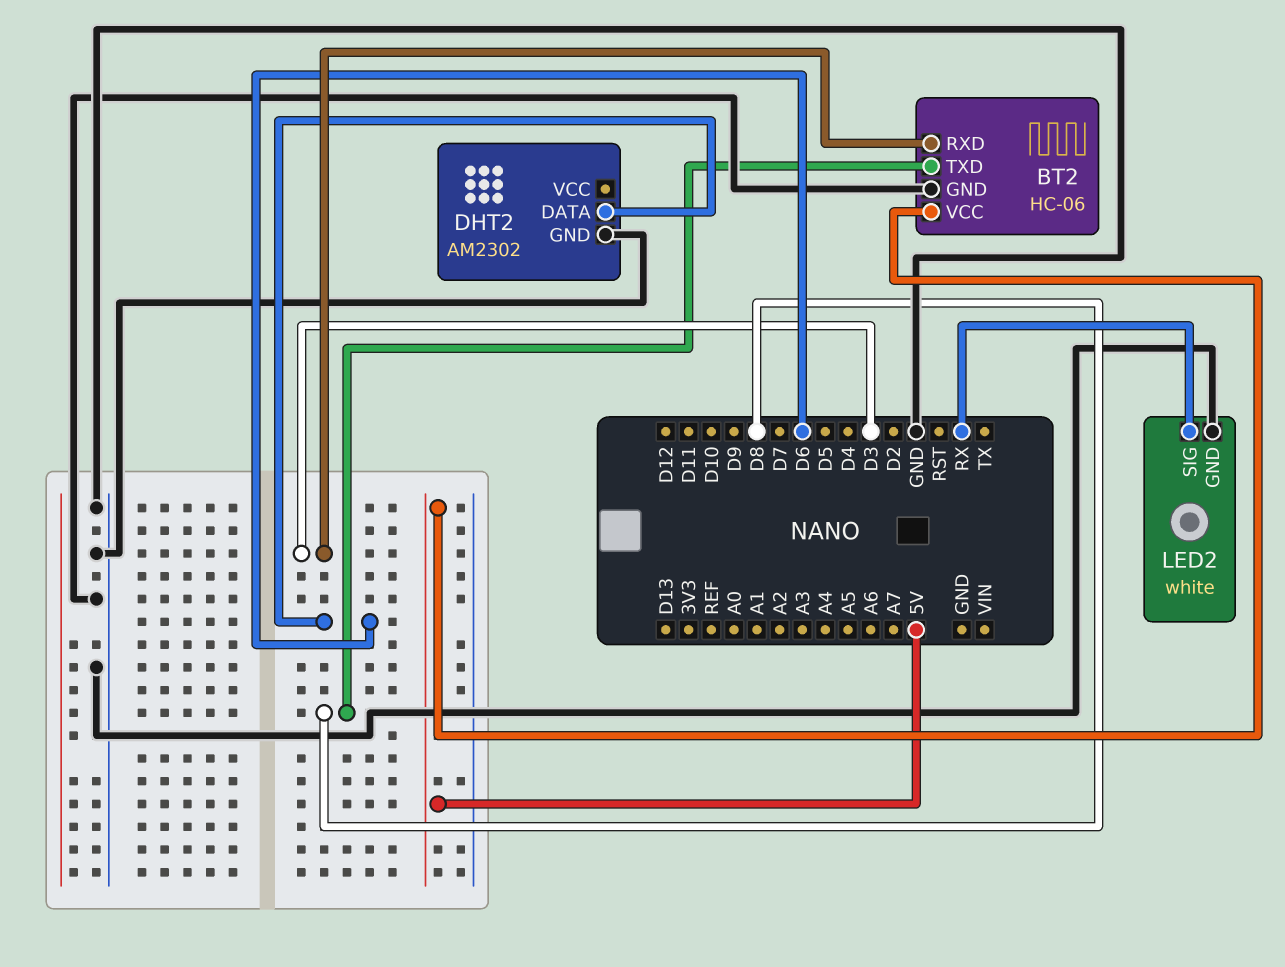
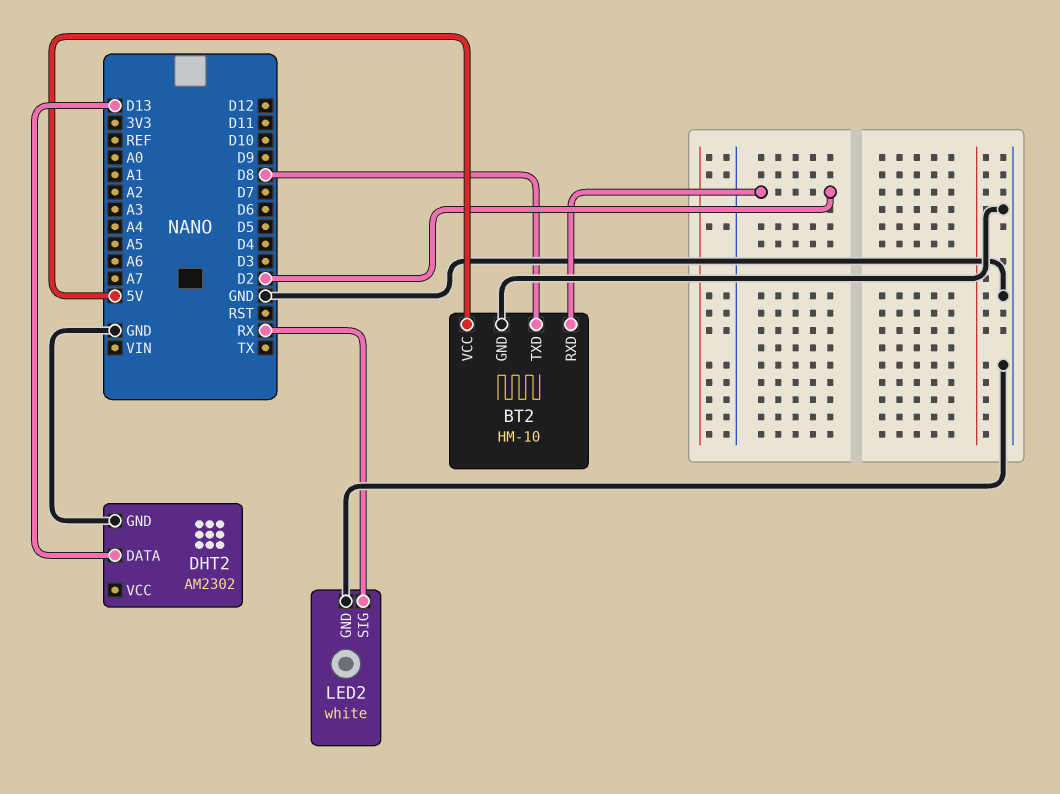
BT2: HC-06 -> HM-10
BT2 pin RXD: D3 -> D2
DHT2 pin DATA: D6 -> D13

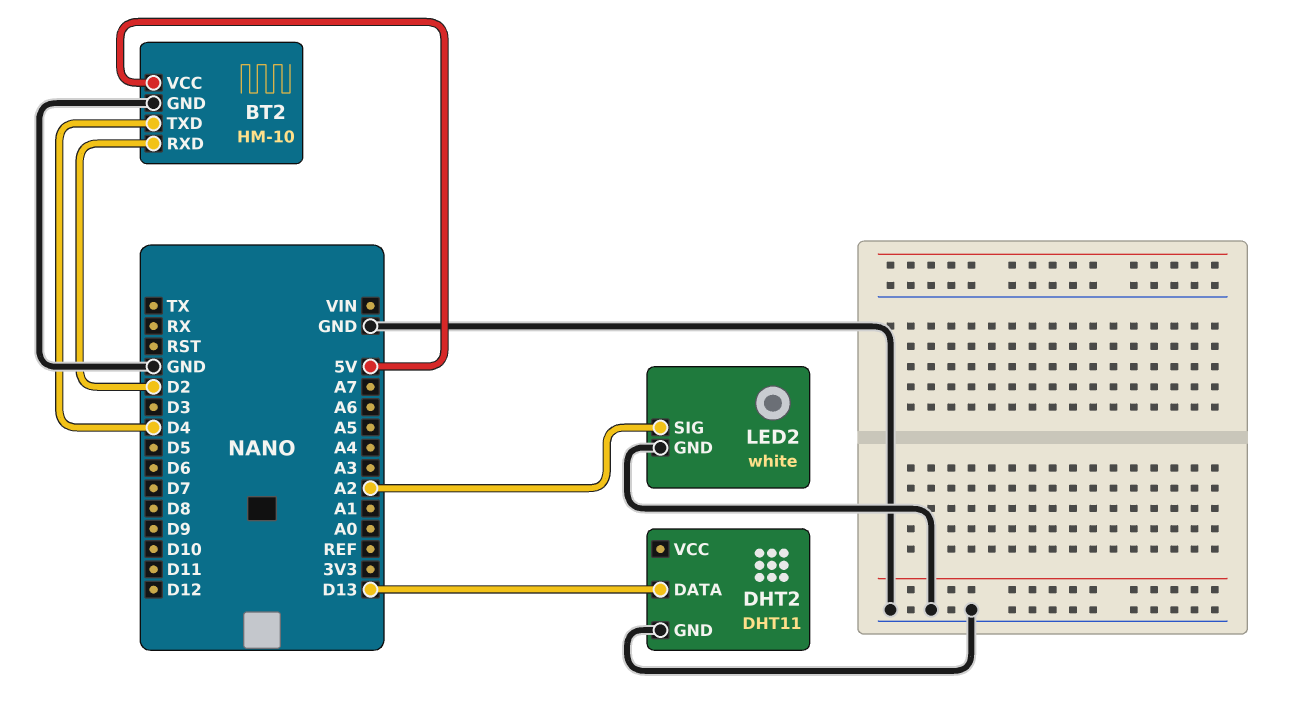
BT2 pin TXD: D8 -> D4
DHT2: AM2302 -> DHT11
LED2 pin SIG: RX -> A2

